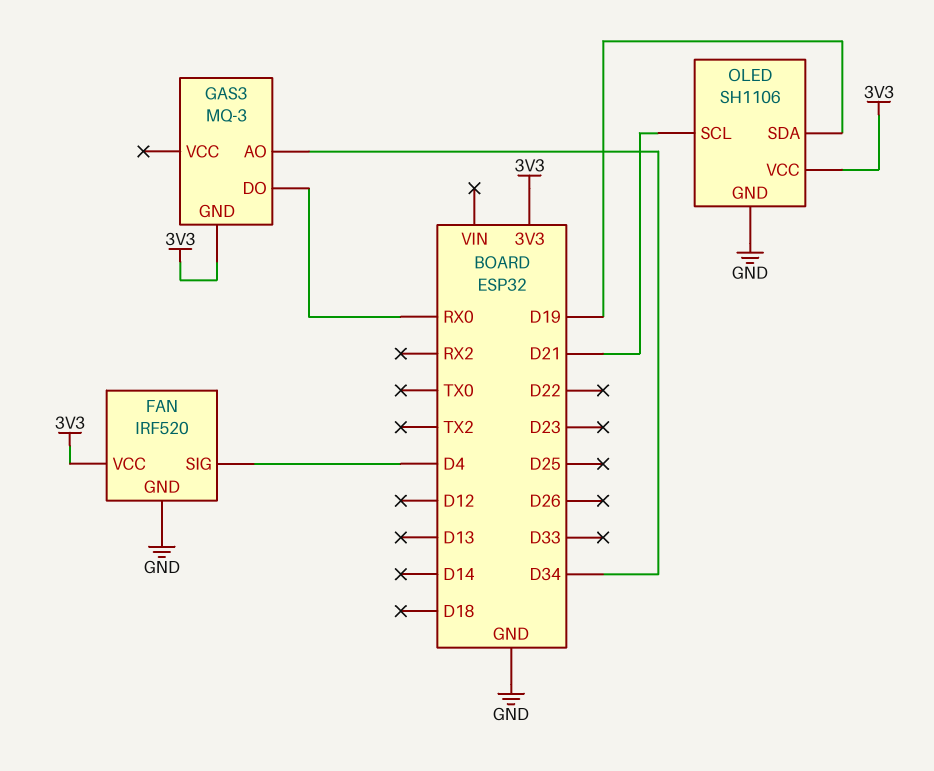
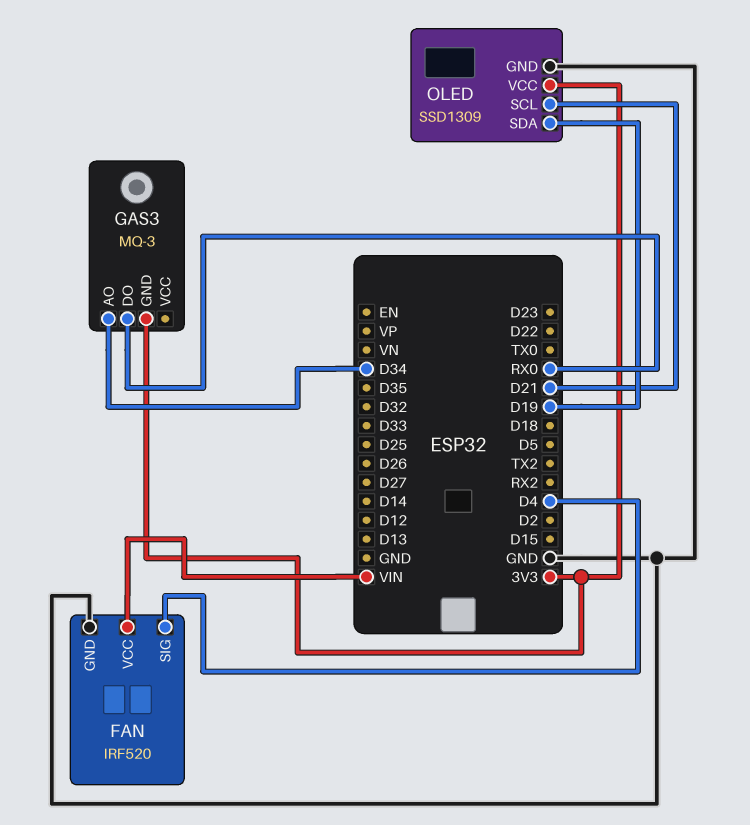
FAN pin VCC: 3V3 -> VIN
OLED: SH1106 -> SSD1309

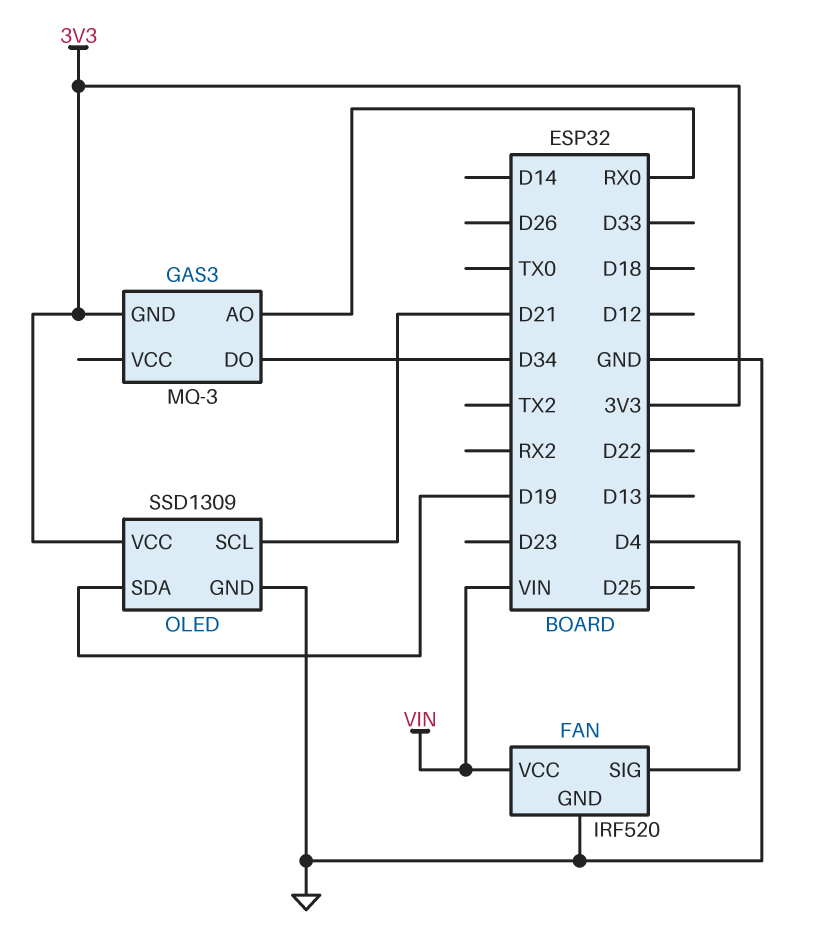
GAS3 pin AO: D34 -> RX0
GAS3 pin DO: RX0 -> D34

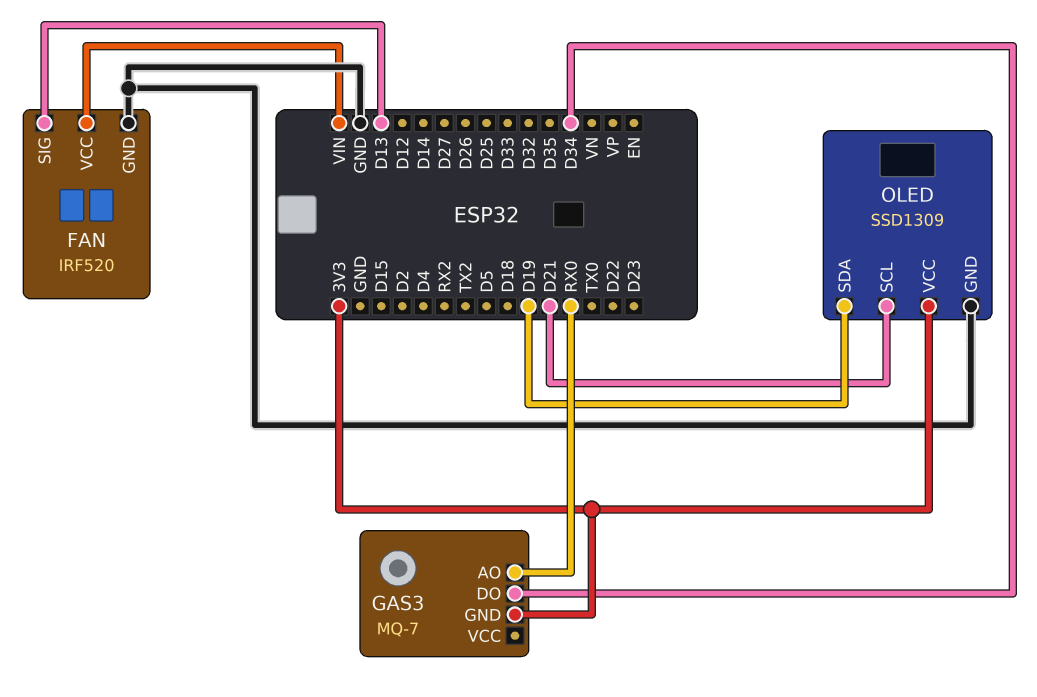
FAN pin SIG: D4 -> D13
GAS3: MQ-3 -> MQ-7

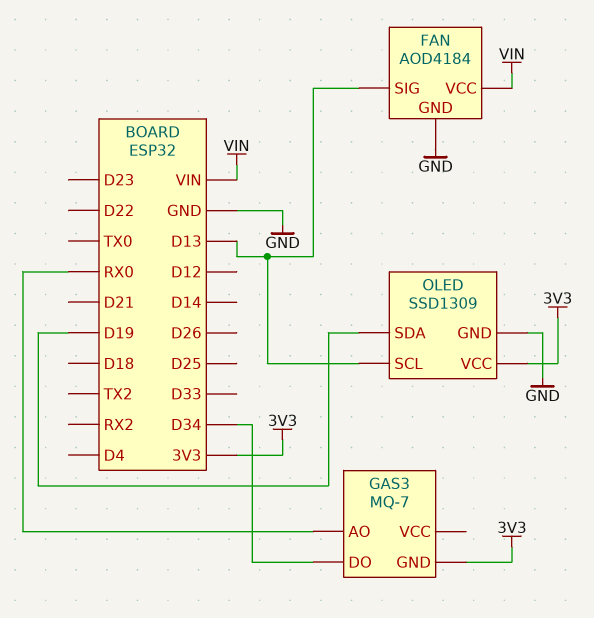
FAN: IRF520 -> AOD4184
OLED pin SCL: D21 -> D13

